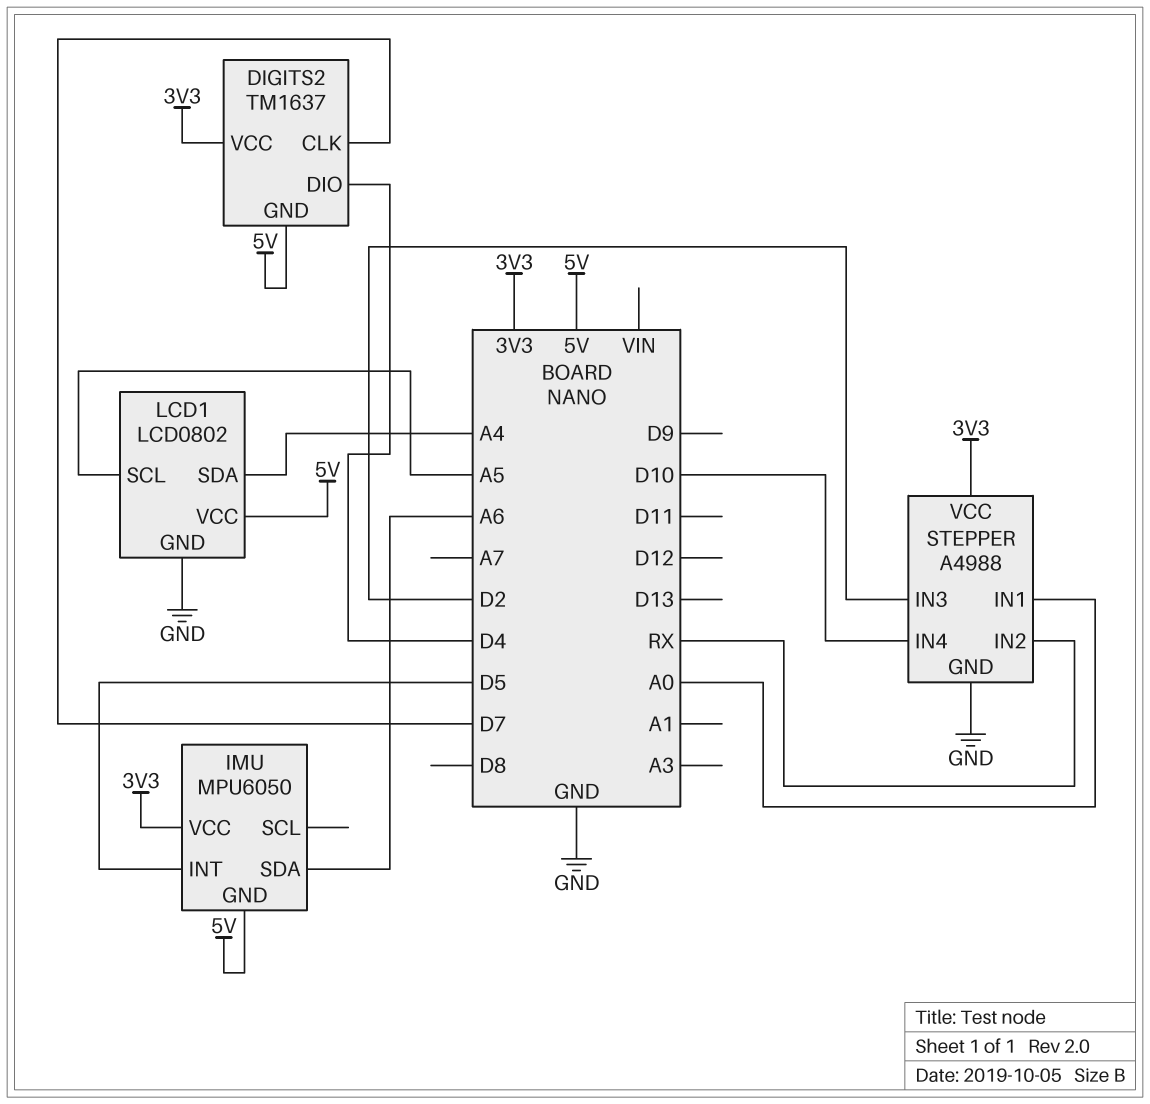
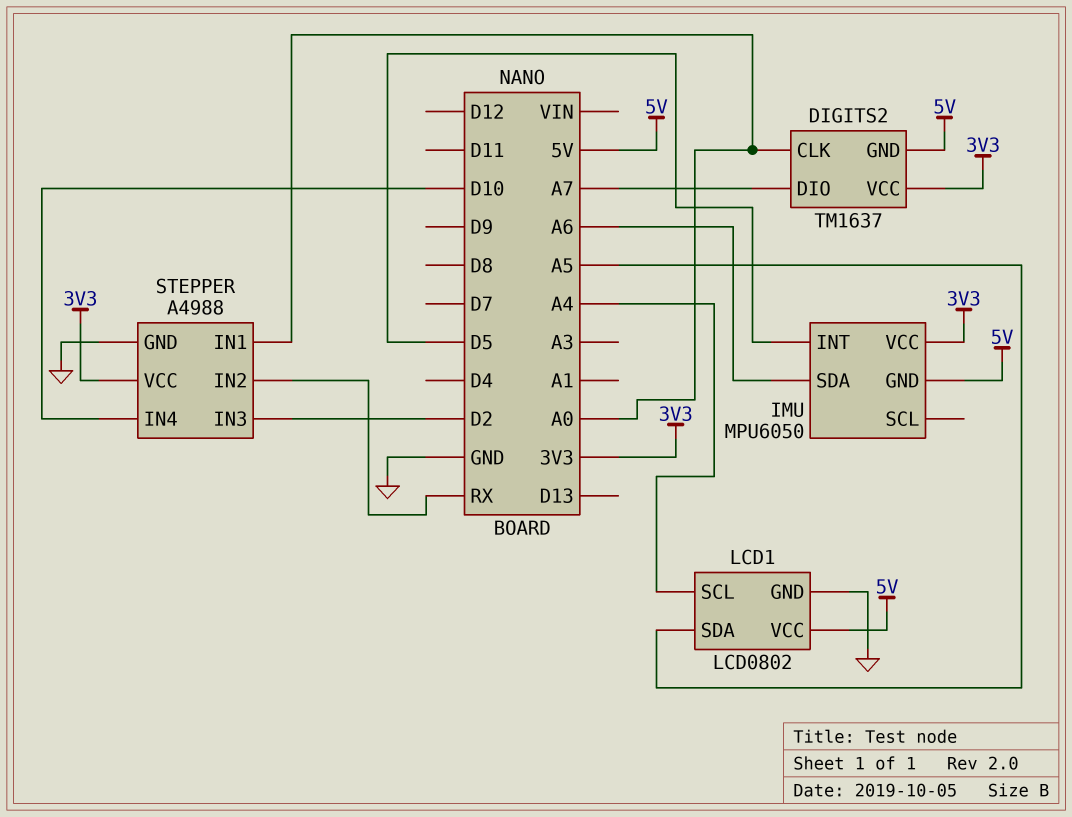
DIGITS2 pin CLK: D7 -> A0
DIGITS2 pin DIO: D4 -> A7
LCD1 pin SCL: A5 -> A4
LCD1 pin SDA: A4 -> A5

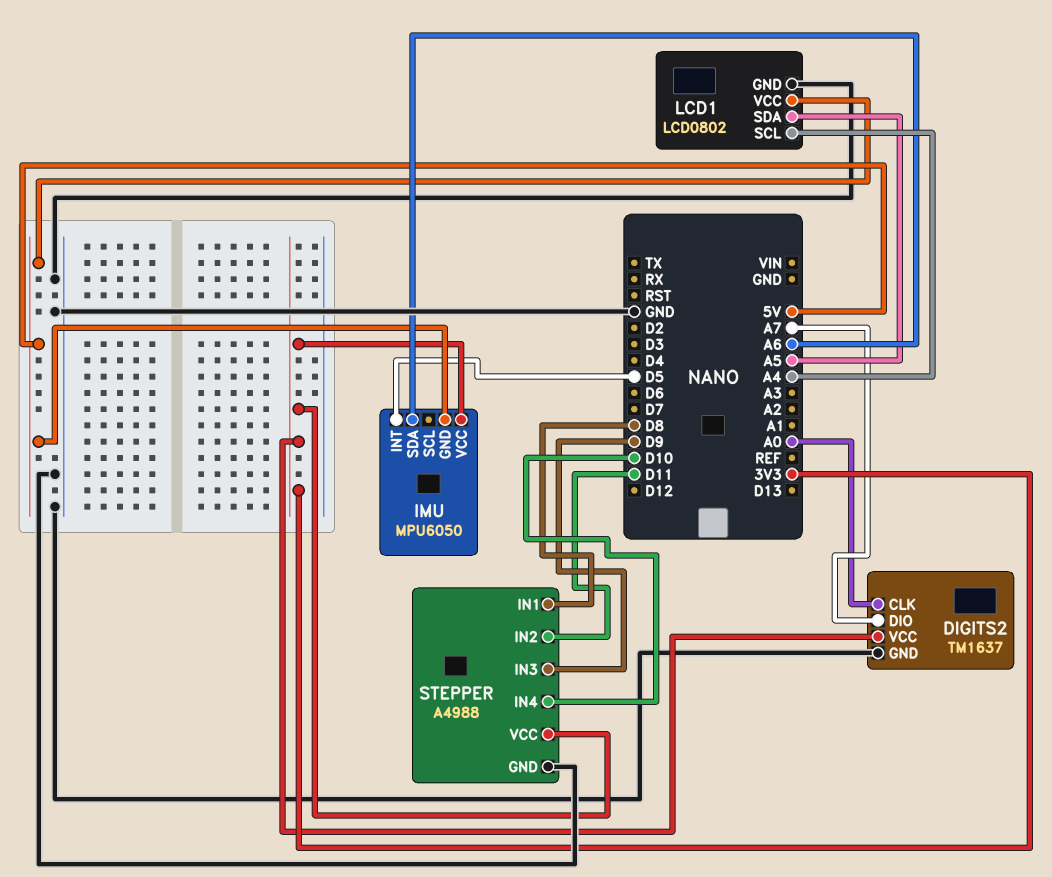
DIGITS2 pin GND: 5V -> GND
STEPPER pin IN1: A0 -> D8
STEPPER pin IN2: RX -> D11
STEPPER pin IN3: D2 -> D9

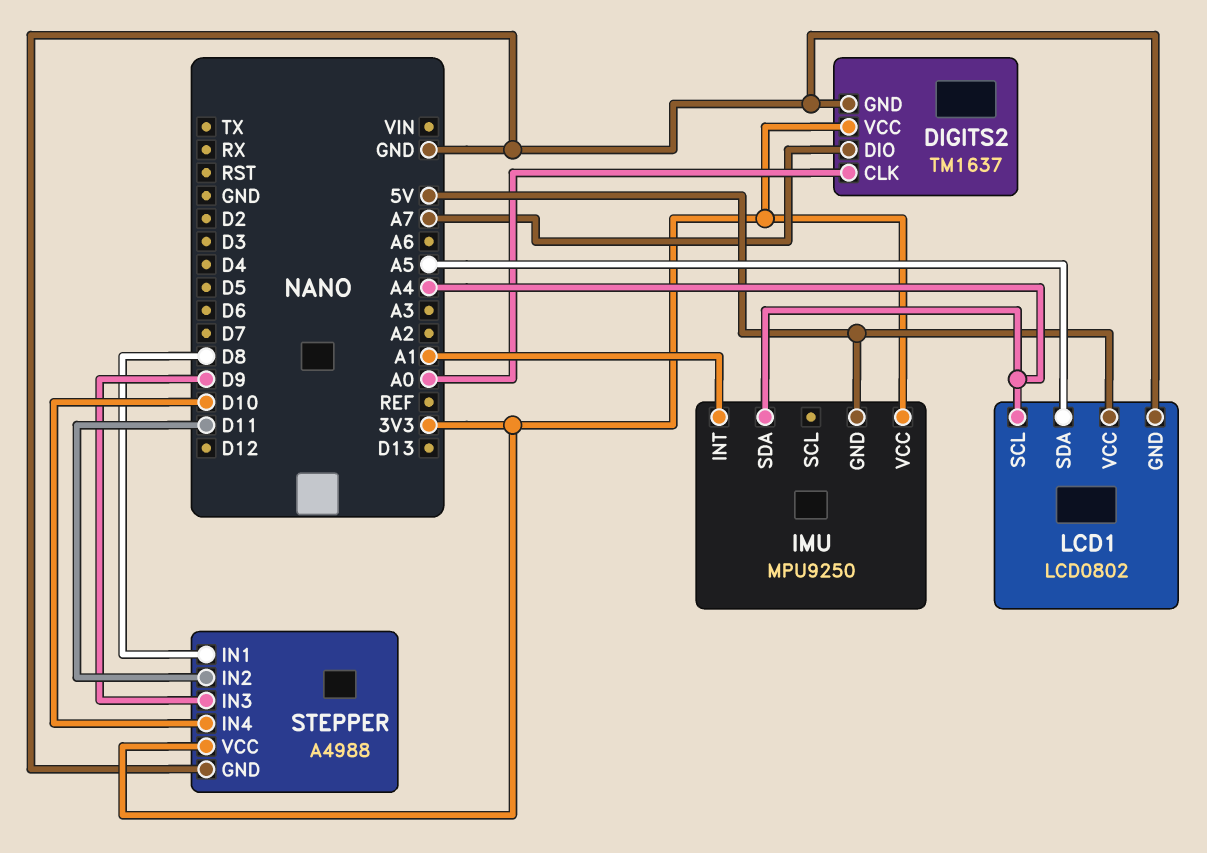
IMU: MPU6050 -> MPU9250
IMU pin INT: D5 -> A1
IMU pin SDA: A6 -> A4

